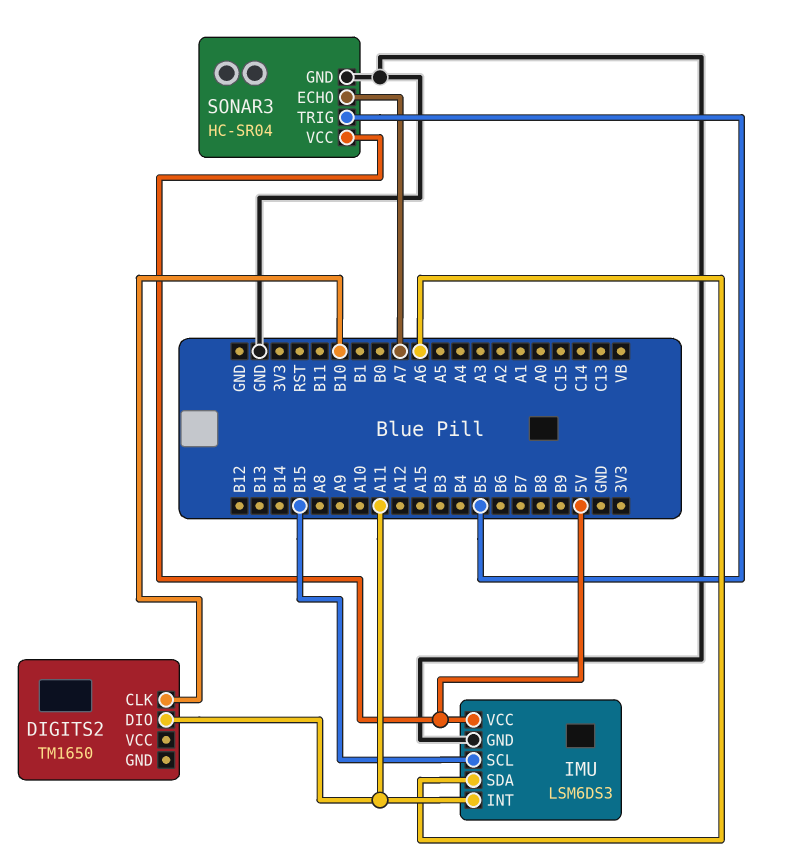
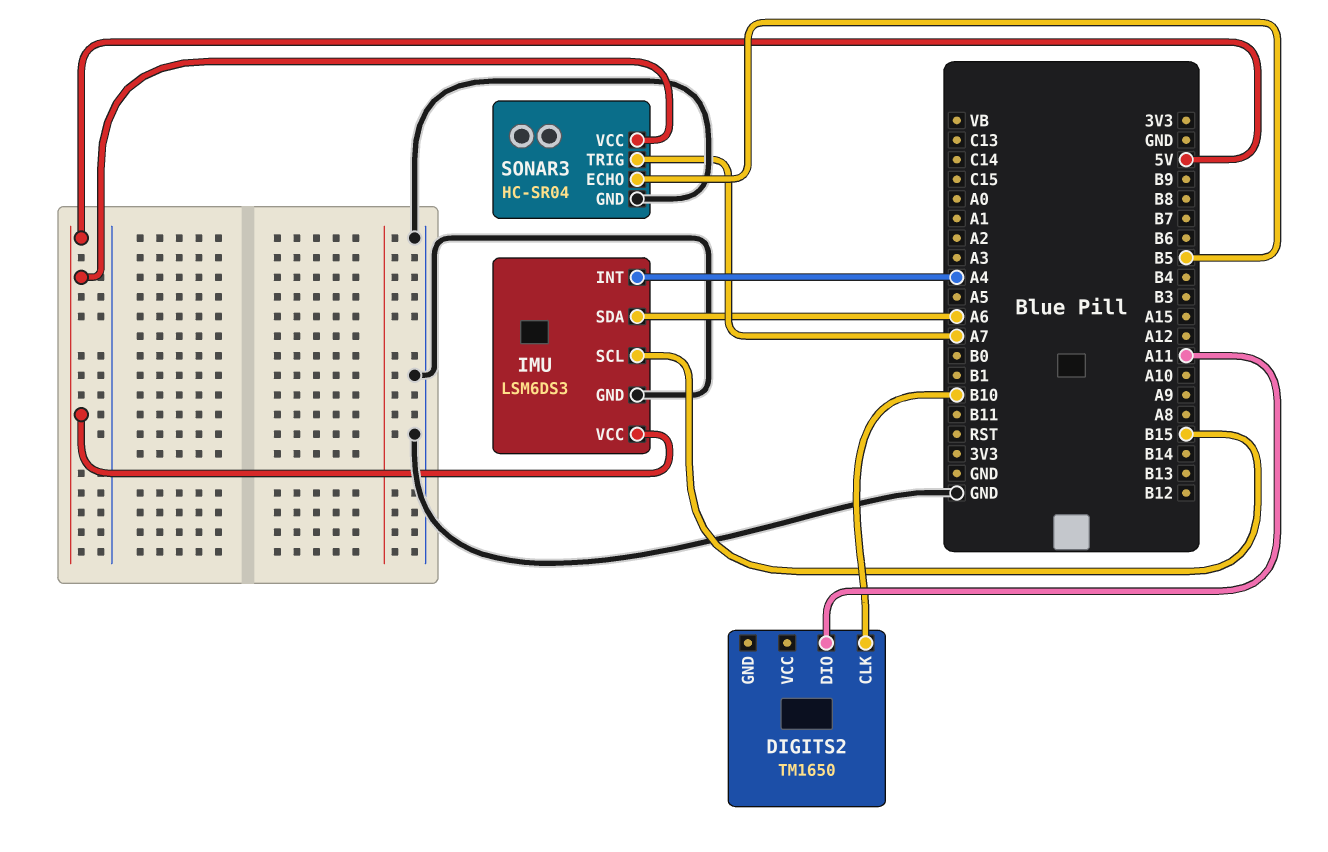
IMU pin INT: A11 -> A4
SONAR3 pin ECHO: A7 -> B5
SONAR3 pin TRIG: B5 -> A7

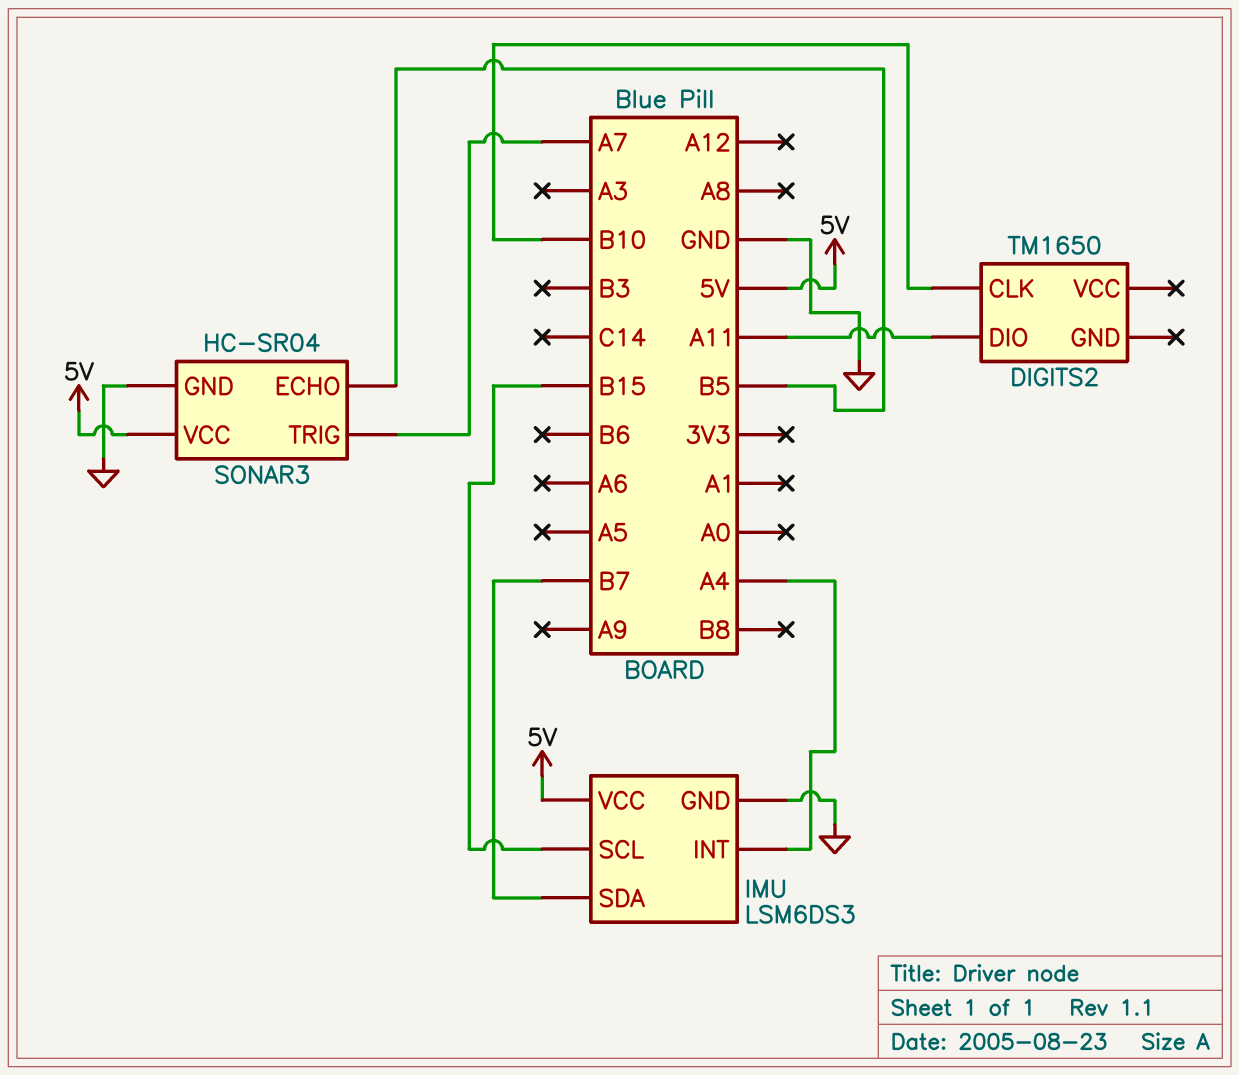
IMU pin SDA: A6 -> B7

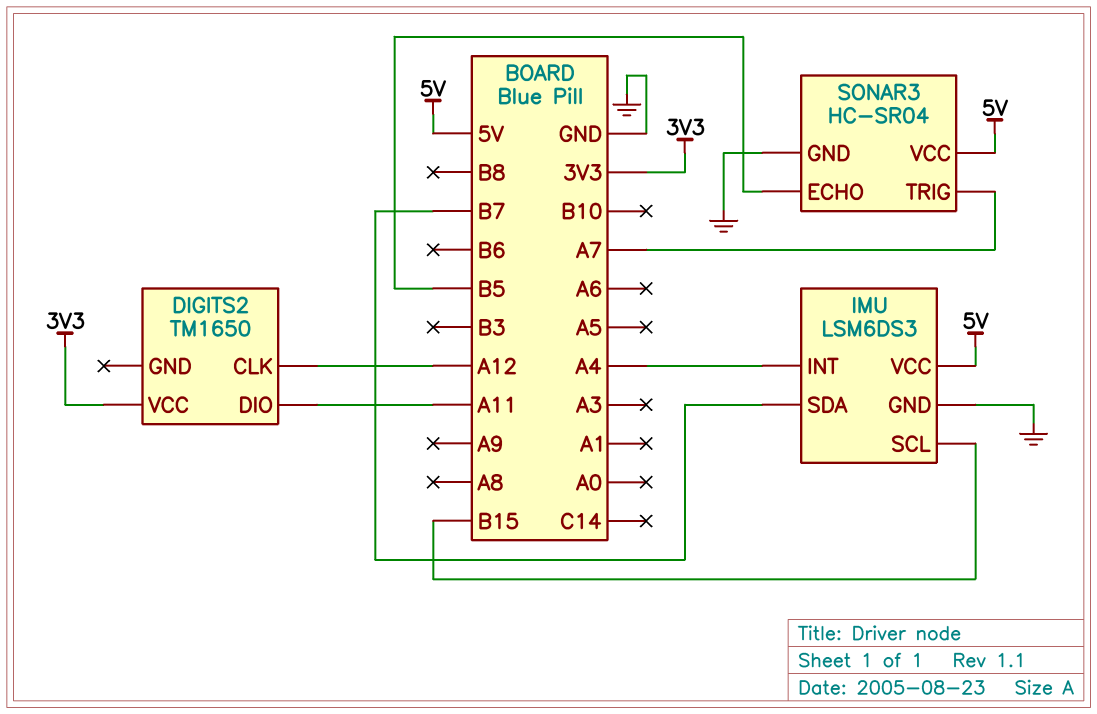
DIGITS2 pin CLK: B10 -> A12
DIGITS2 pin VCC: none -> 3V3

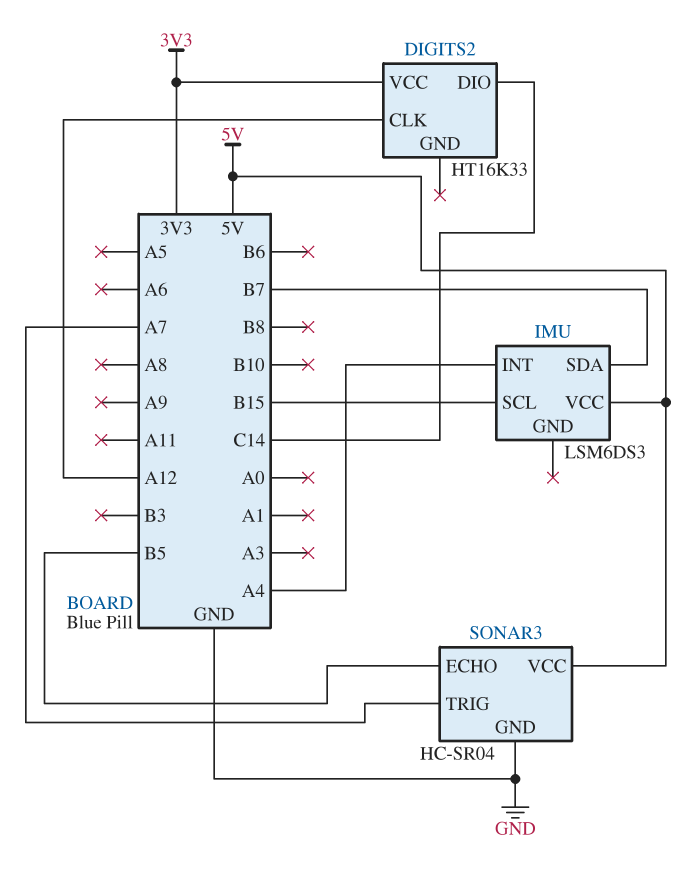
DIGITS2: TM1650 -> HT16K33
DIGITS2 pin DIO: A11 -> C14
IMU pin GND: GND -> none

